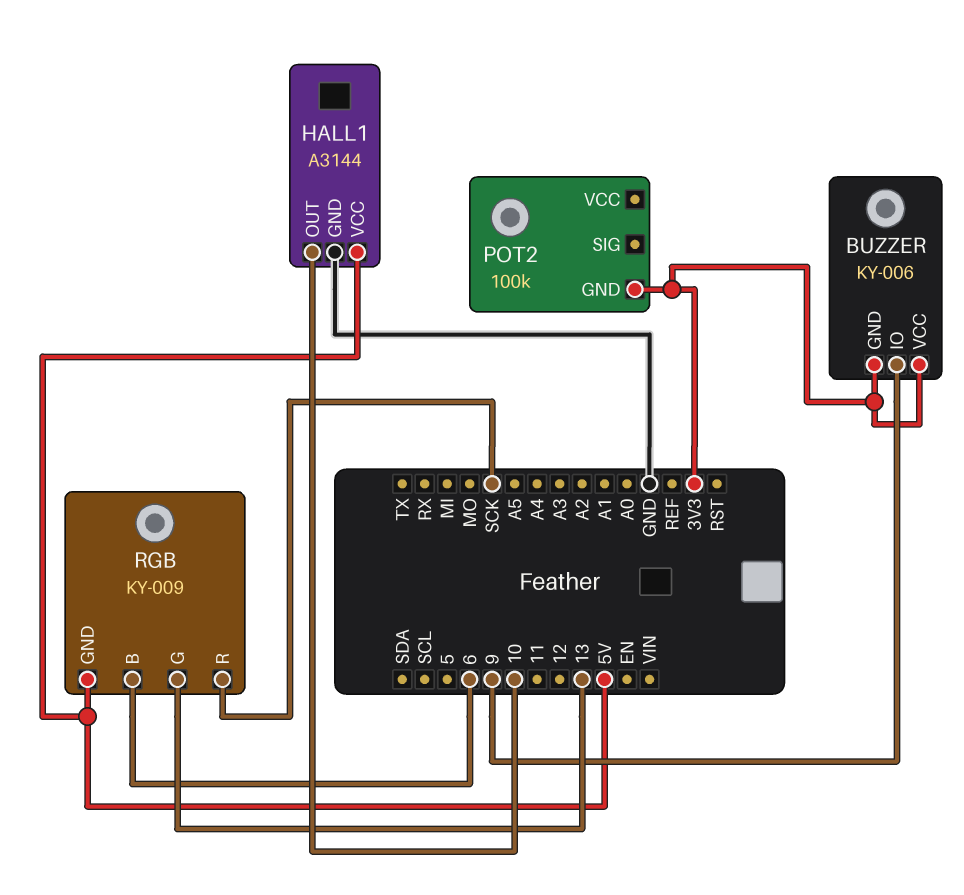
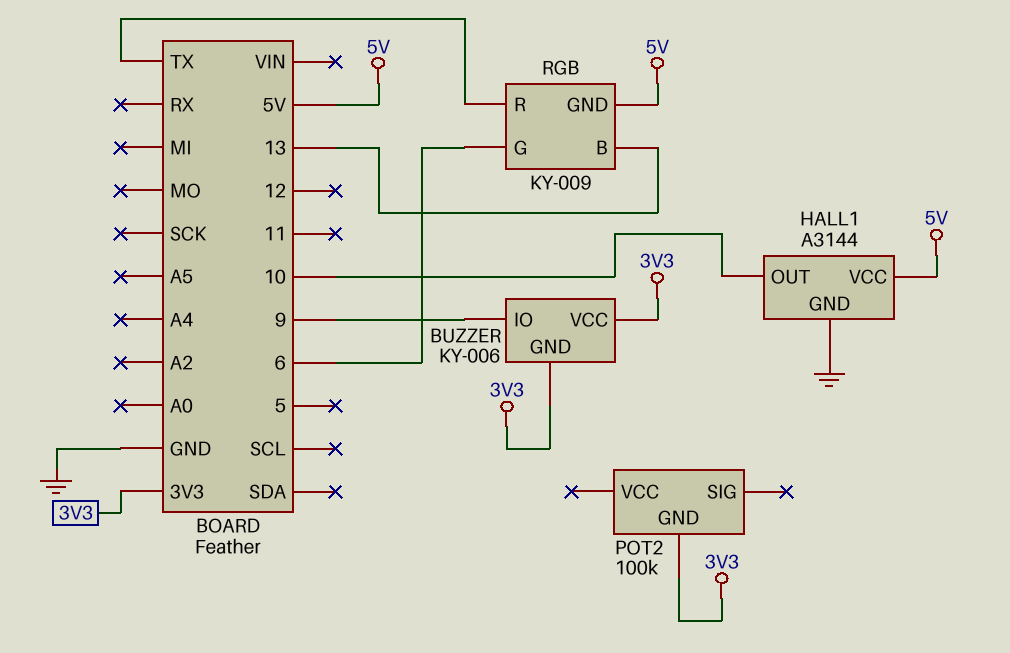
RGB pin B: 6 -> 13
RGB pin G: 13 -> 6
RGB pin R: SCK -> TX

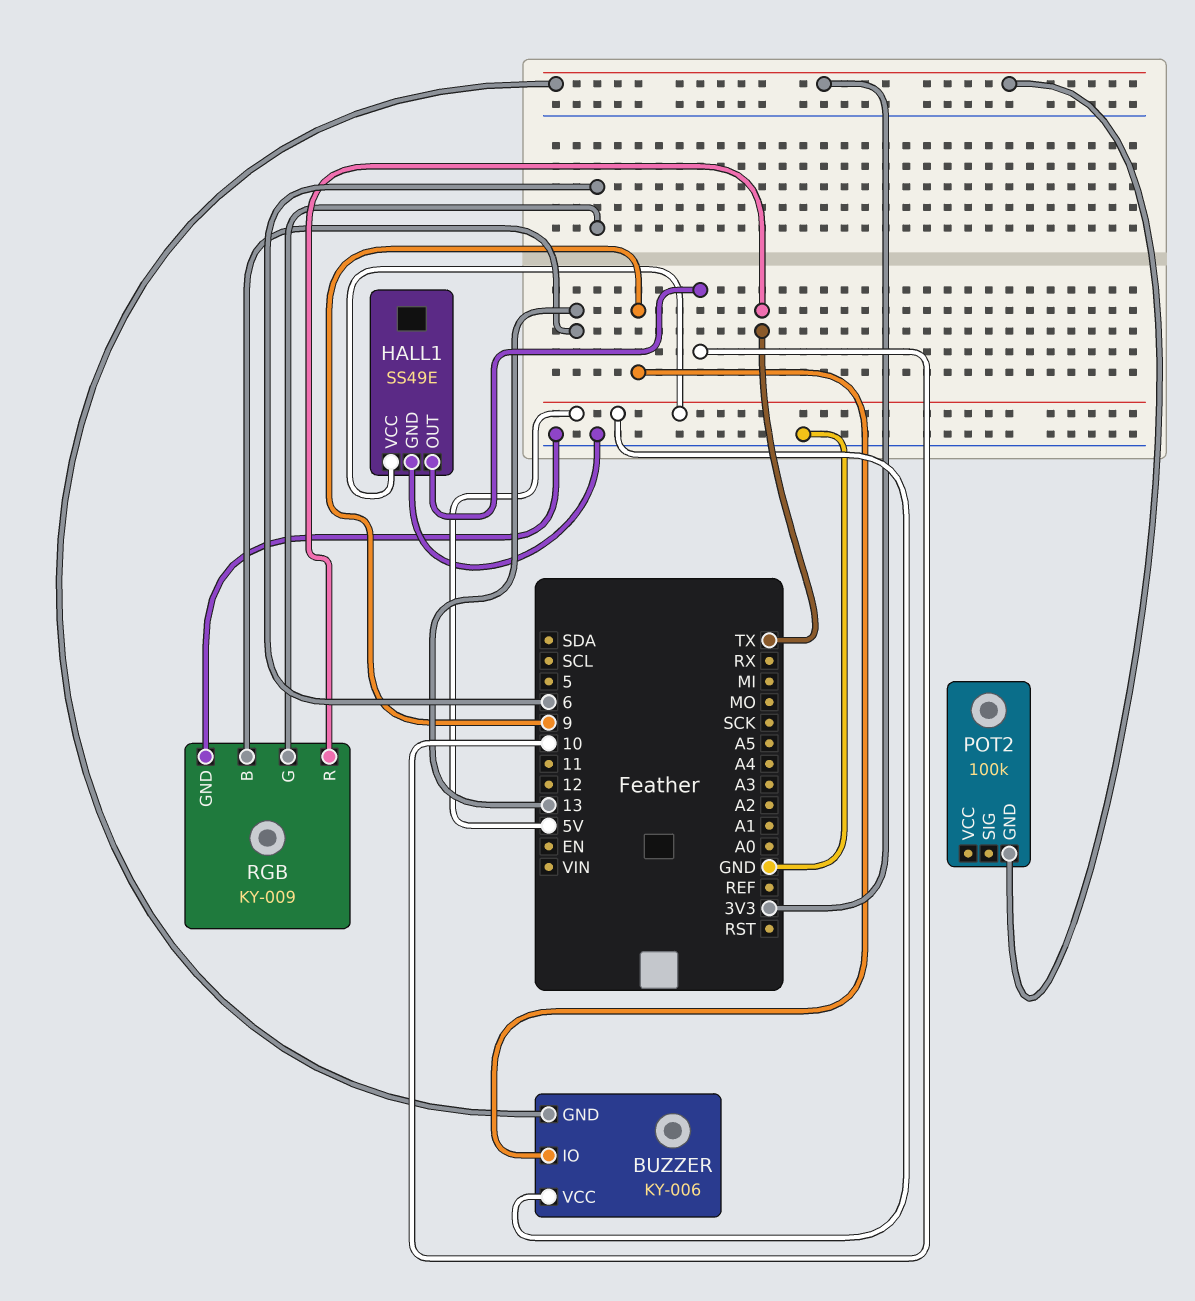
BUZZER pin VCC: 3V3 -> 5V
HALL1: A3144 -> SS49E
RGB pin GND: 5V -> GND

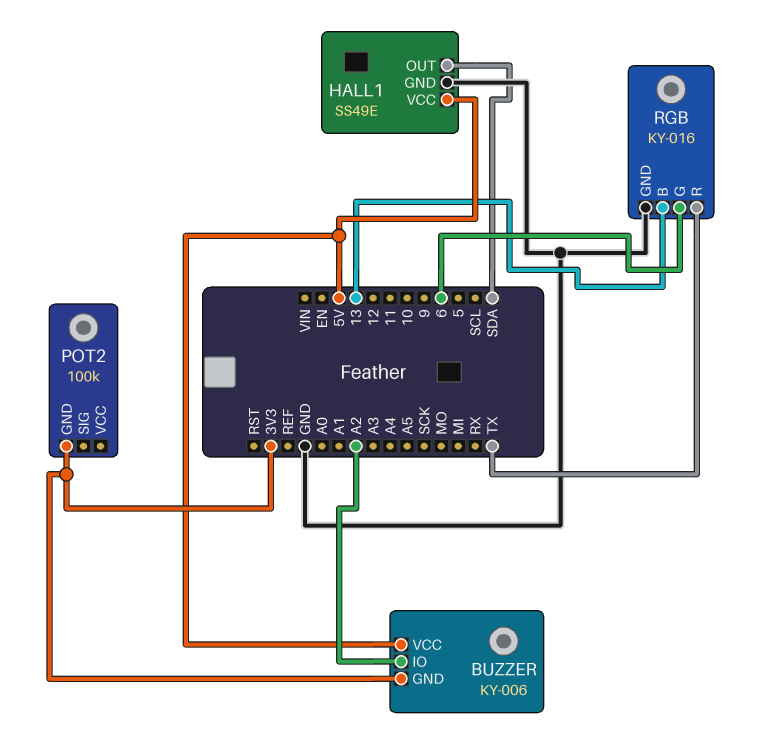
BUZZER pin IO: 9 -> A2
HALL1 pin OUT: 10 -> SDA
RGB: KY-009 -> KY-016

